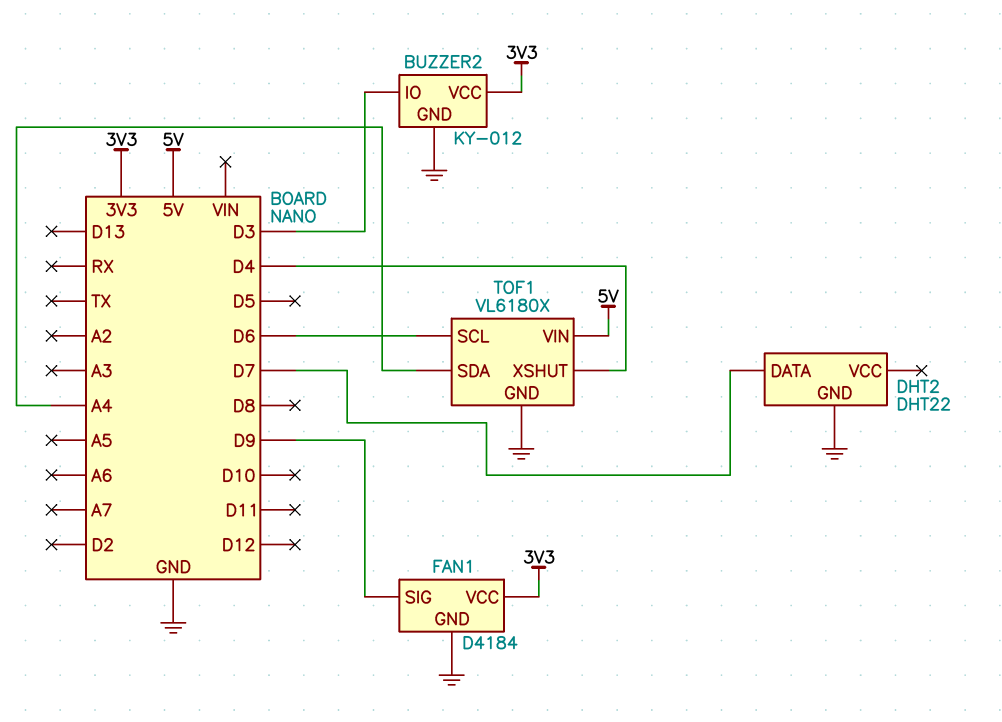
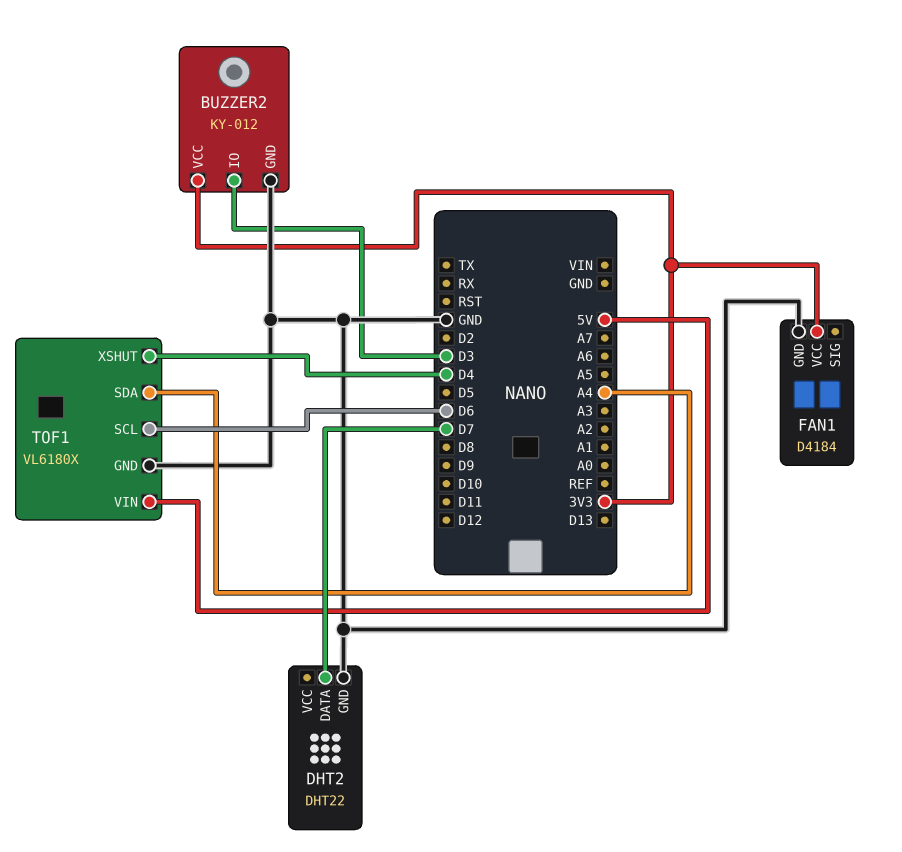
FAN1 pin SIG: D9 -> none

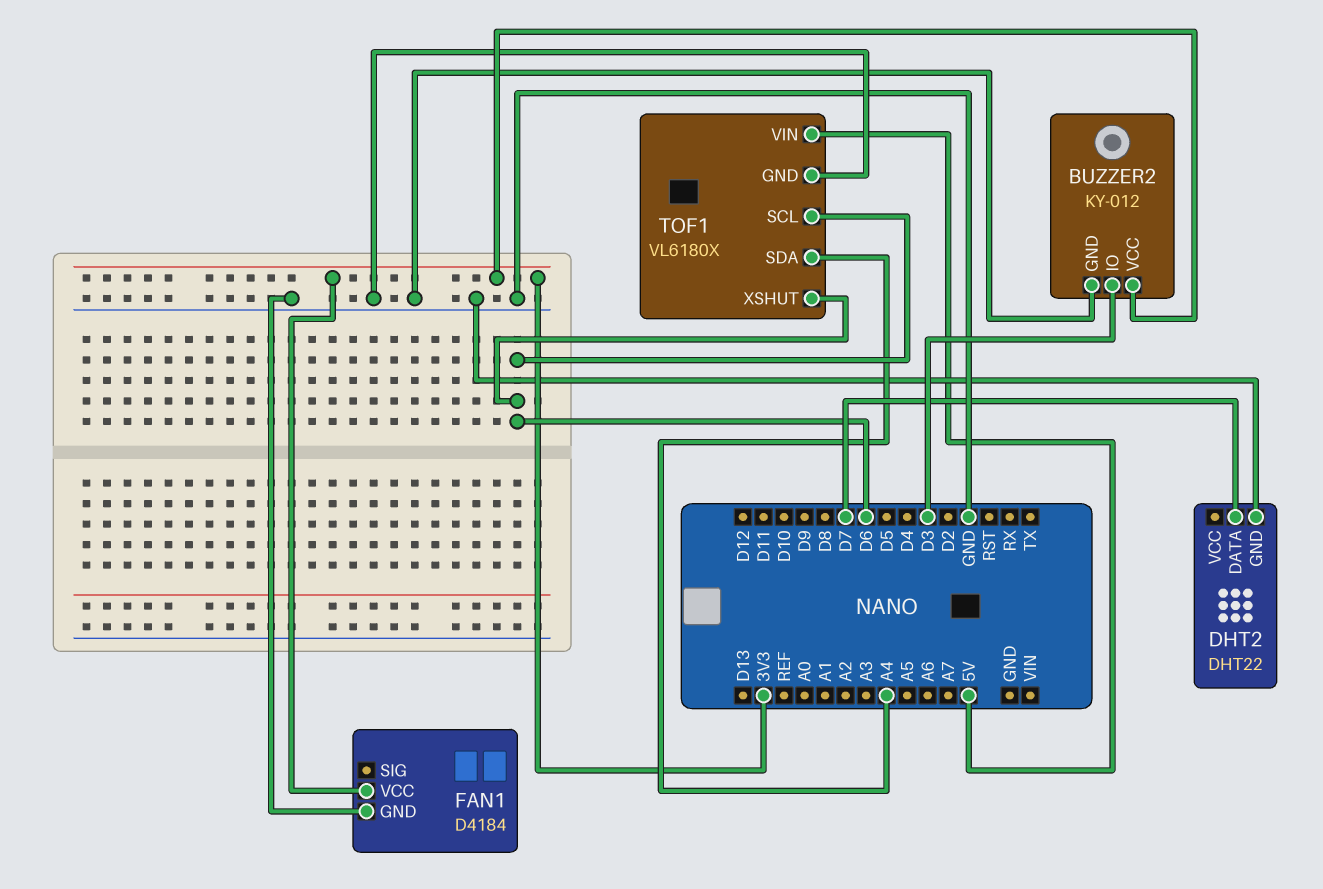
TOF1 pin XSHUT: D4 -> D6

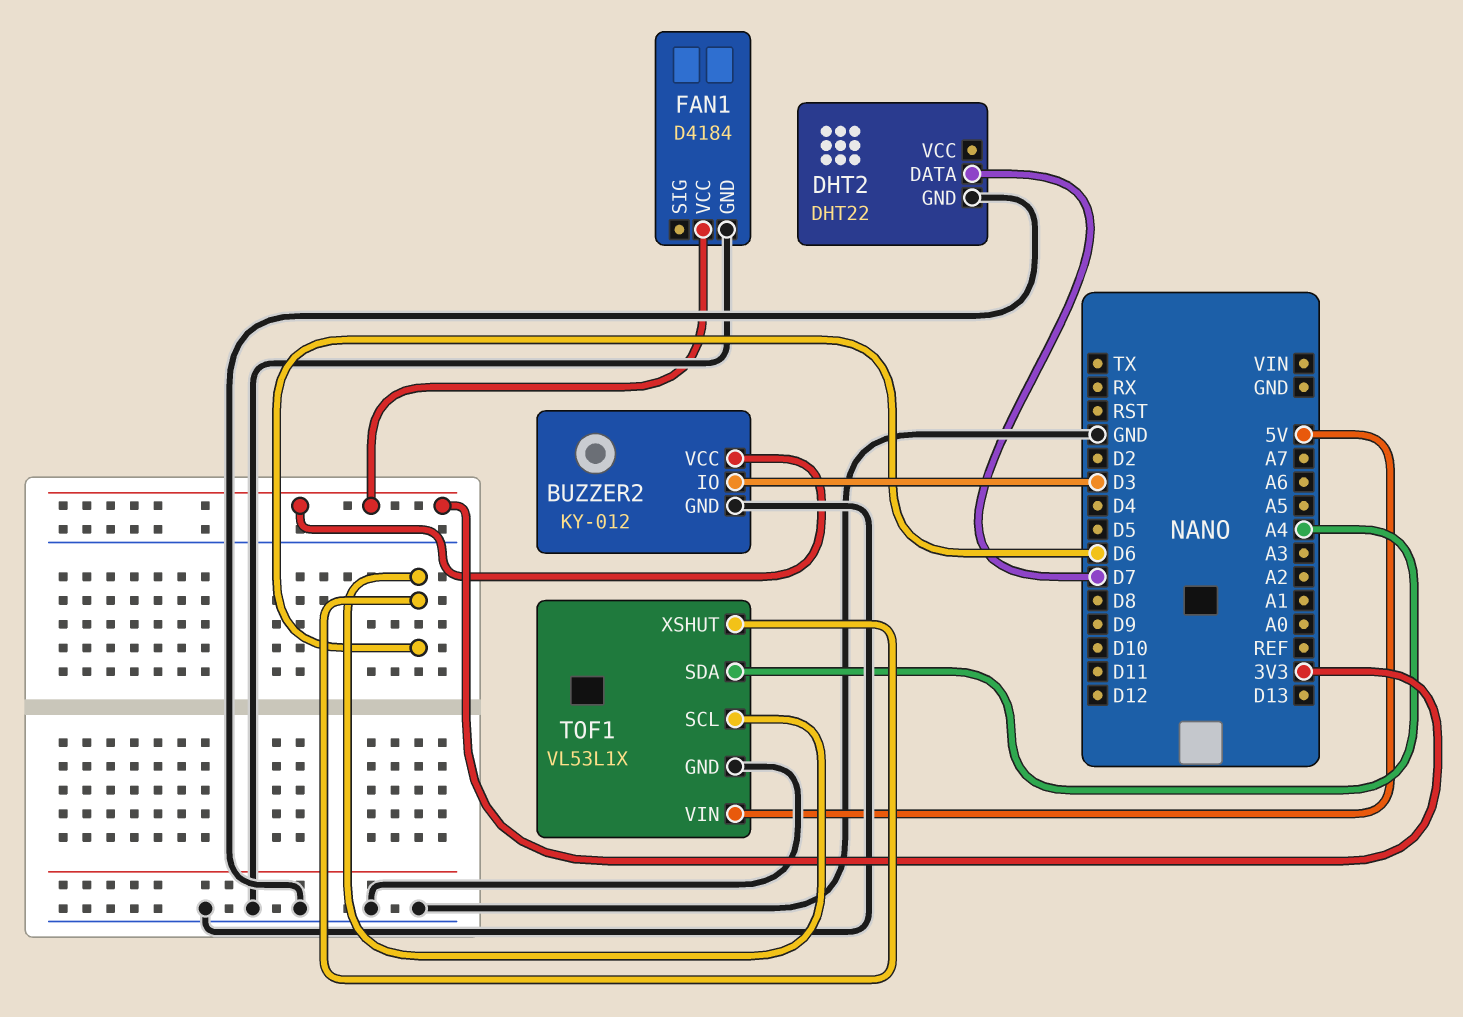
TOF1: VL6180X -> VL53L1X

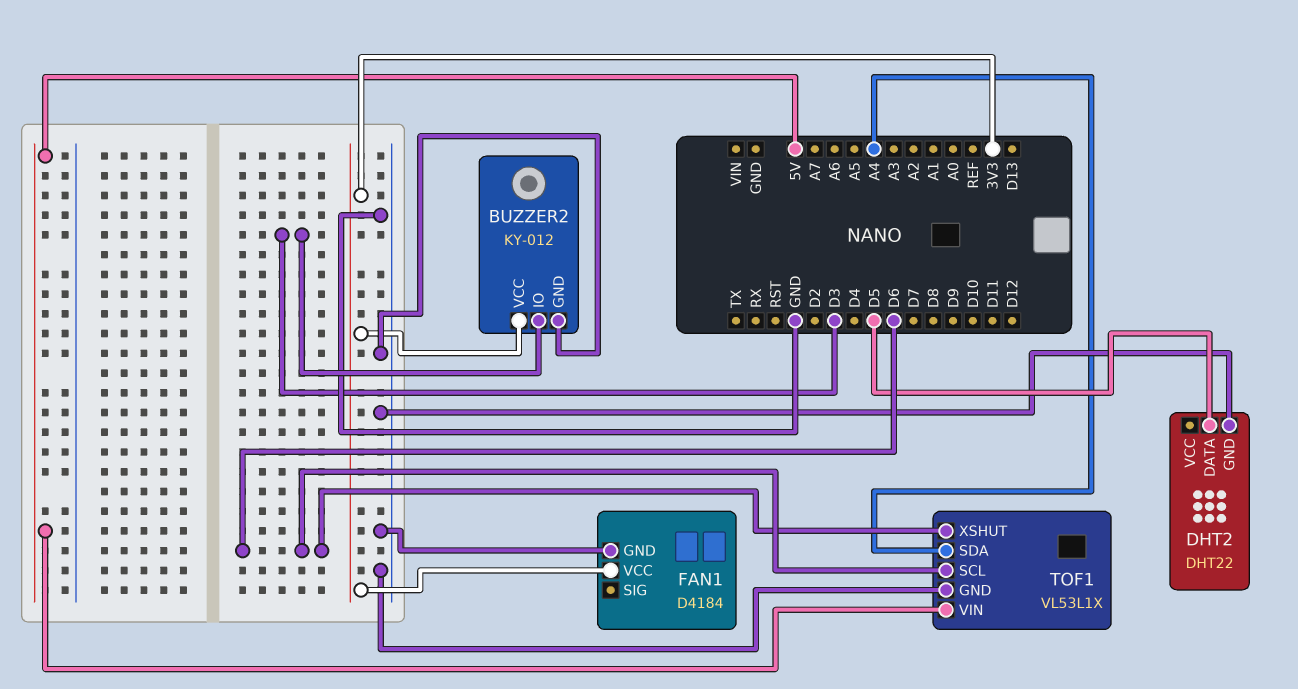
DHT2 pin DATA: D7 -> D5

